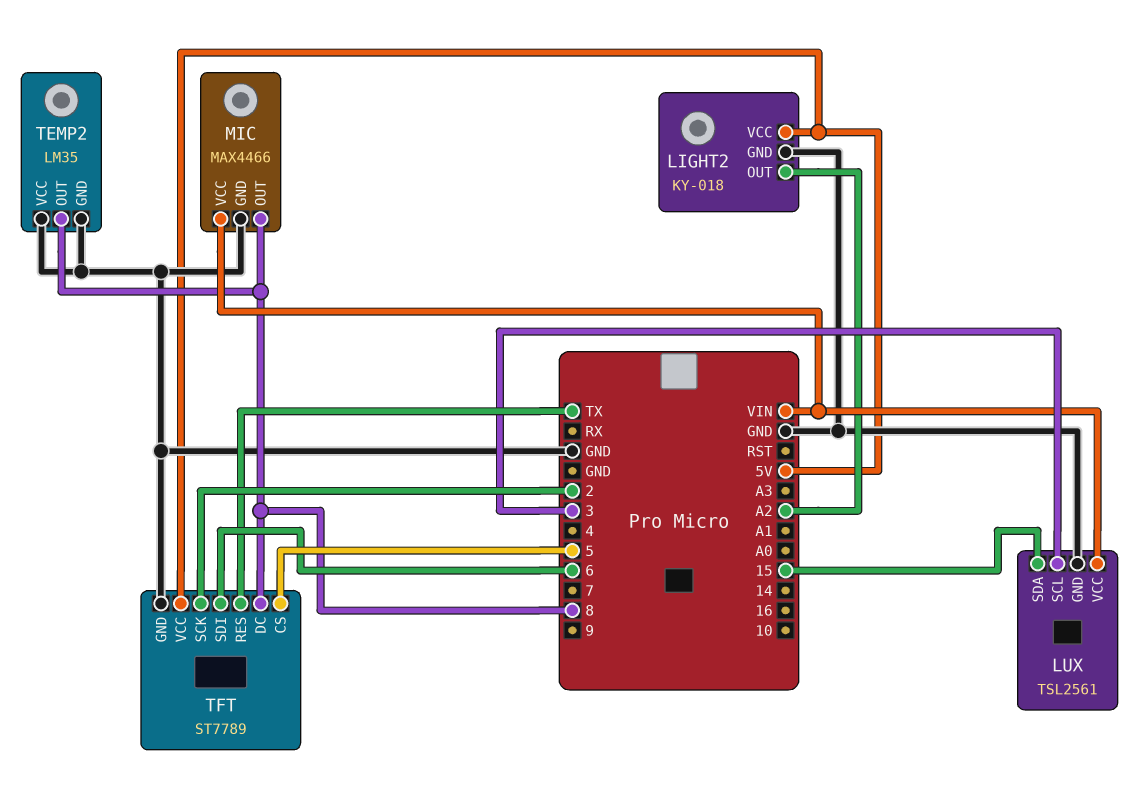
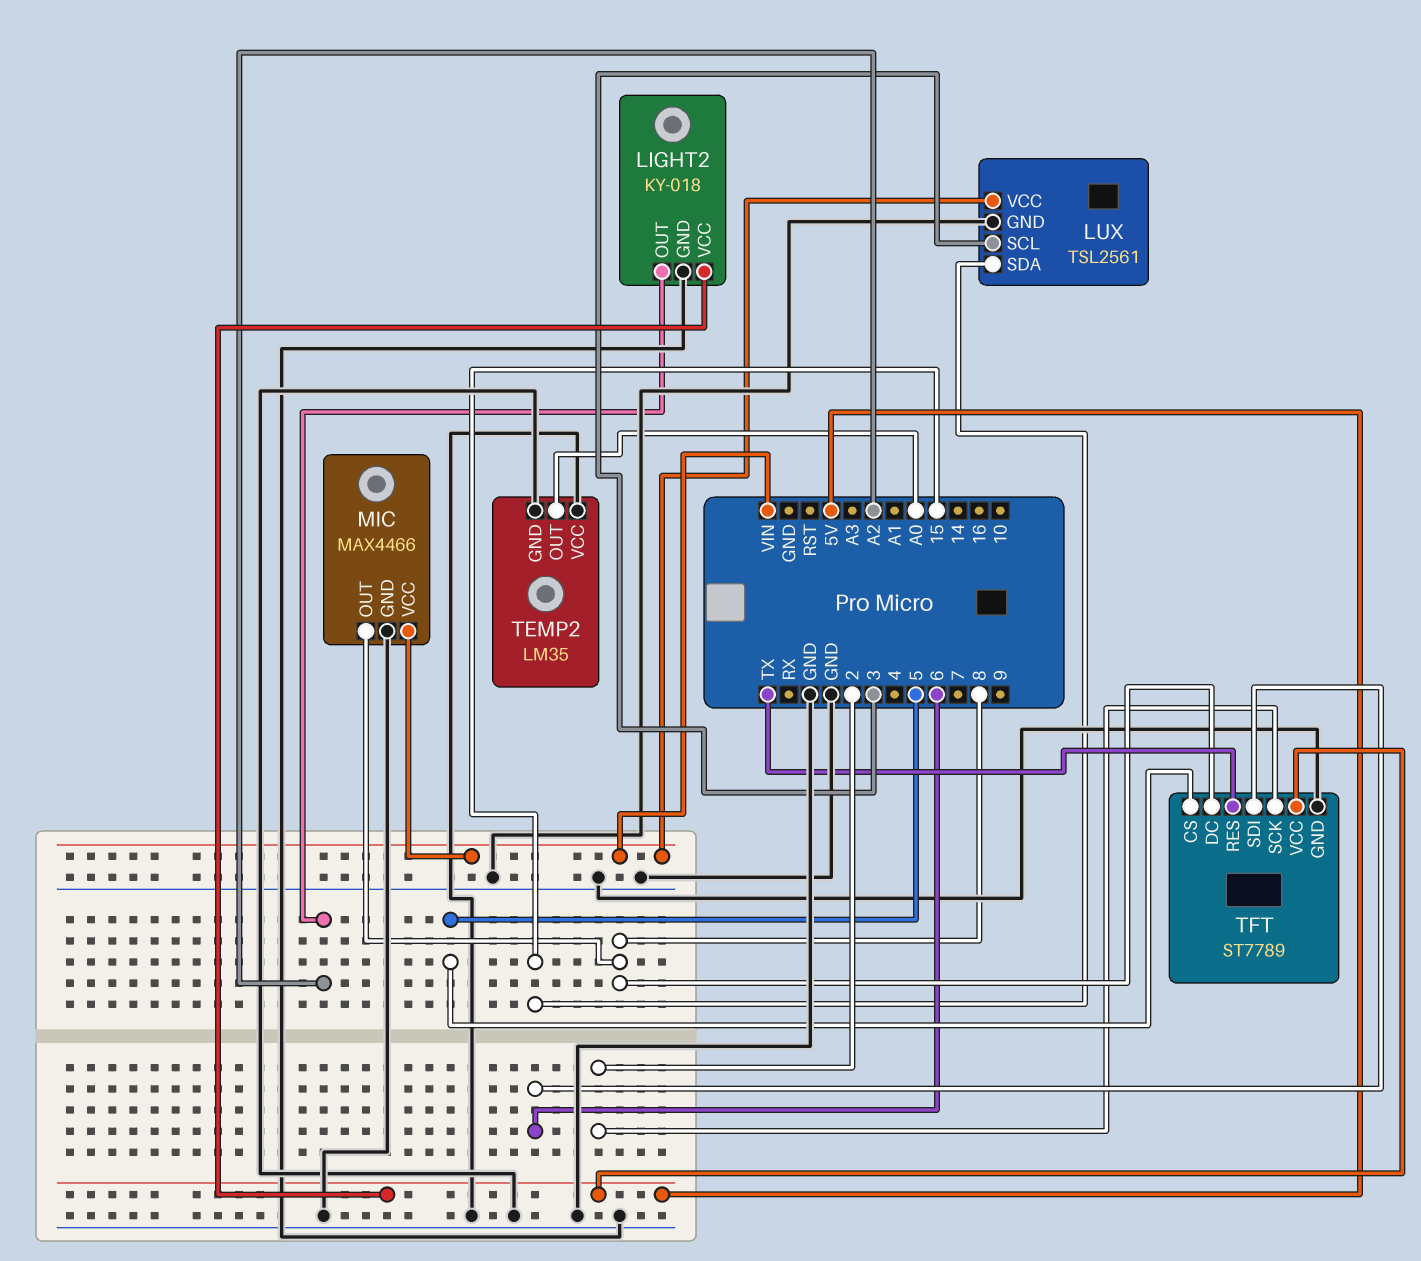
TEMP2 pin OUT: 8 -> A0

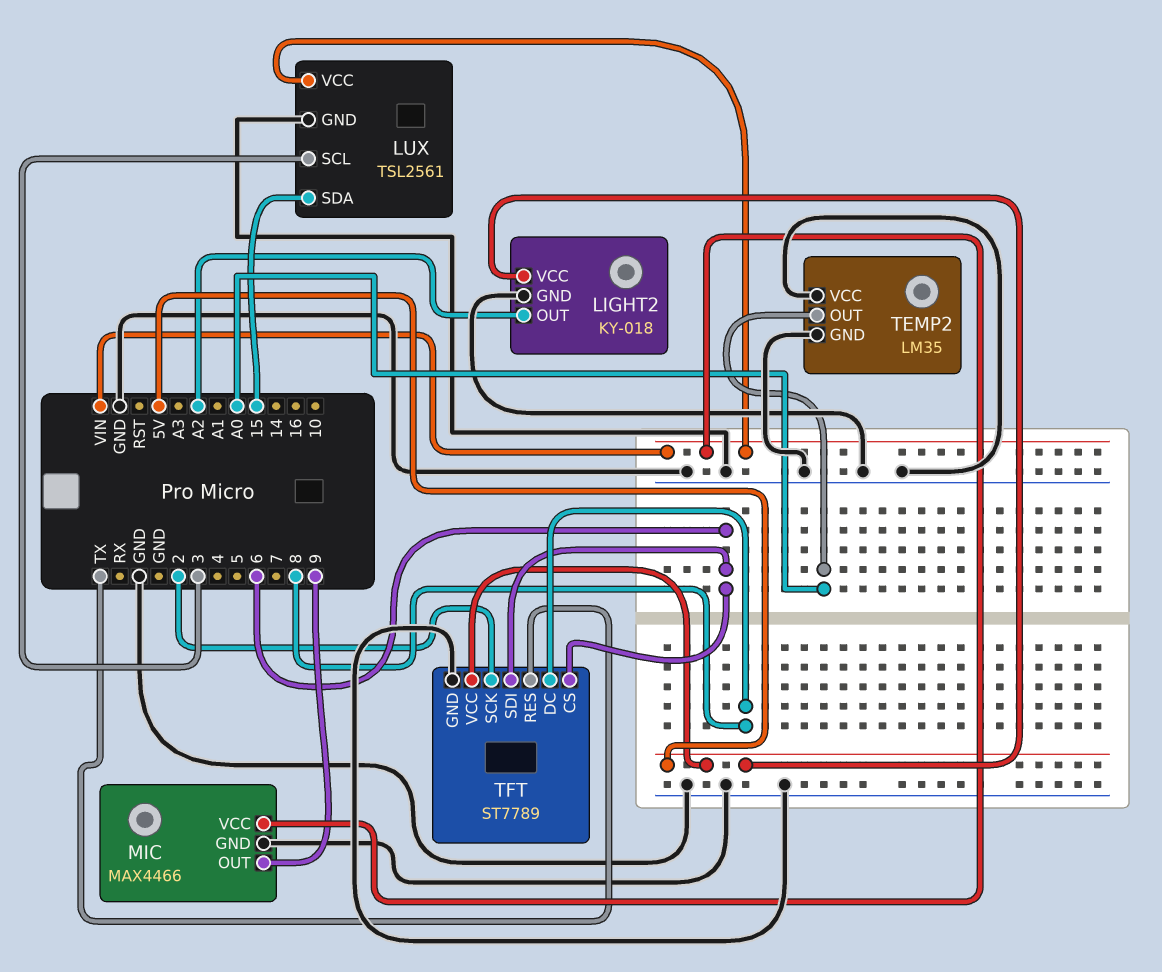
MIC pin OUT: 8 -> 9
TFT pin CS: 5 -> 6

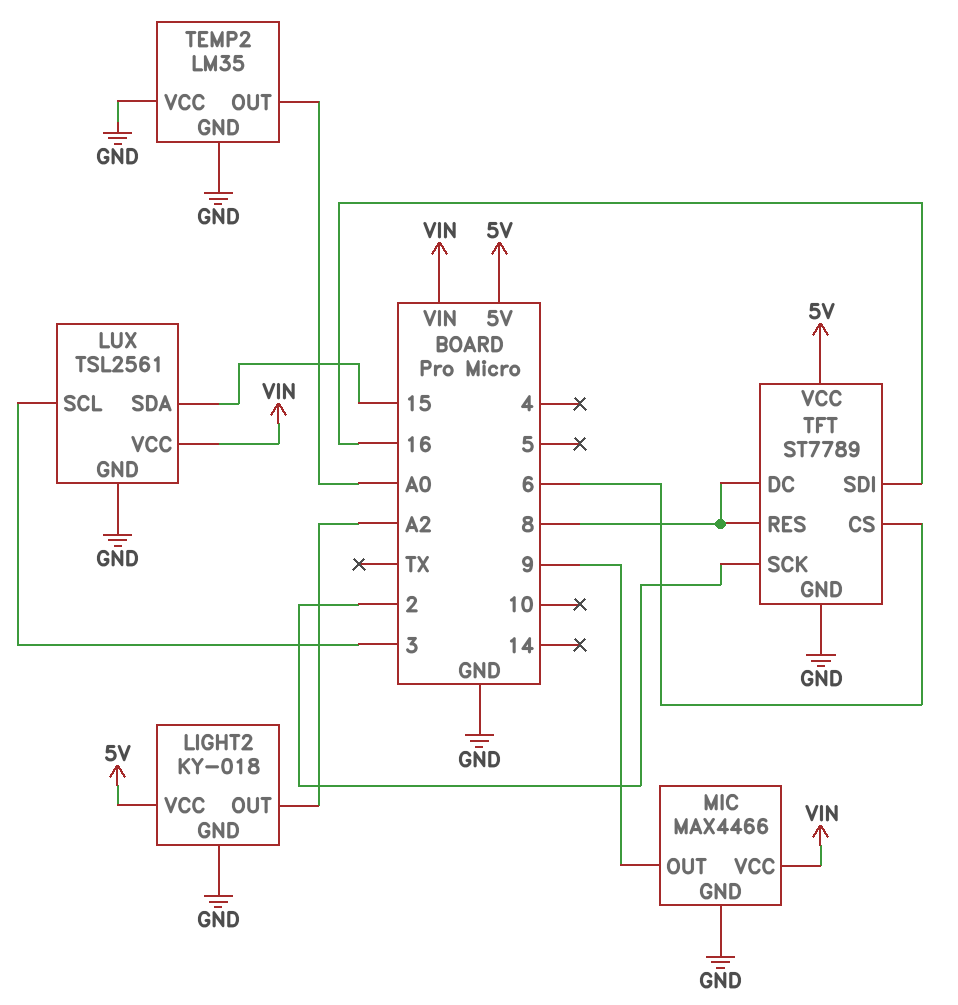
TFT pin RES: TX -> 8
TFT pin SDI: 6 -> 16

